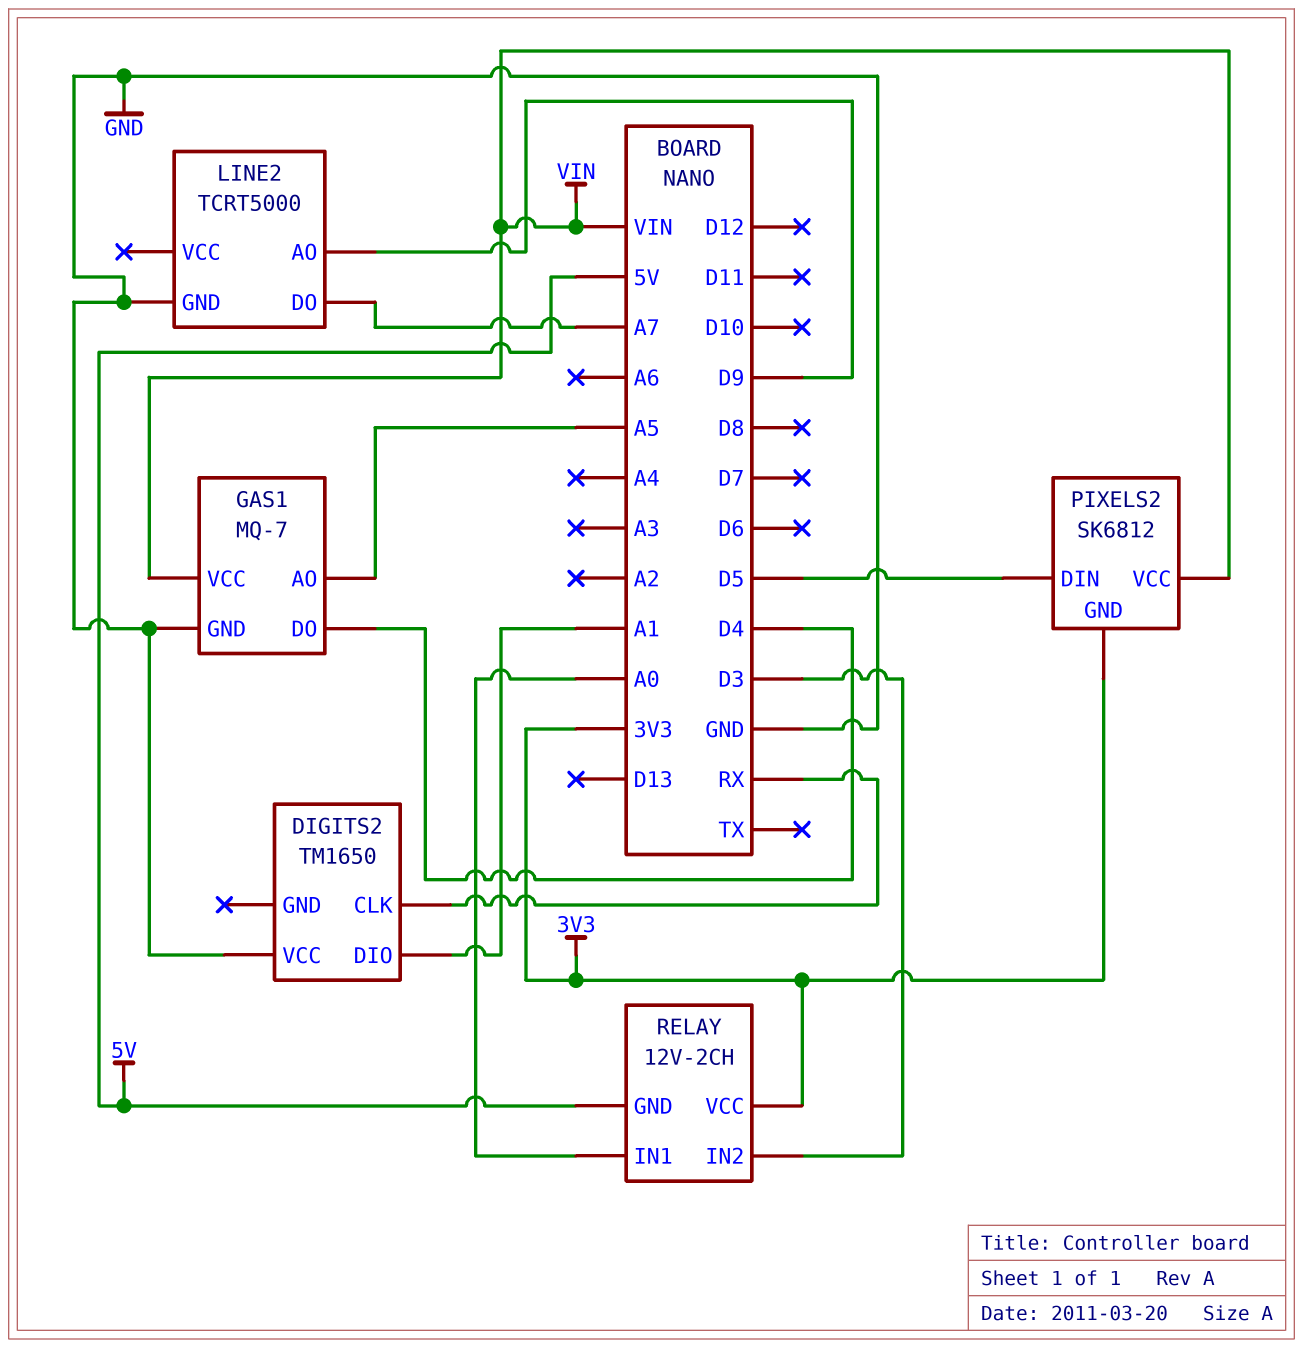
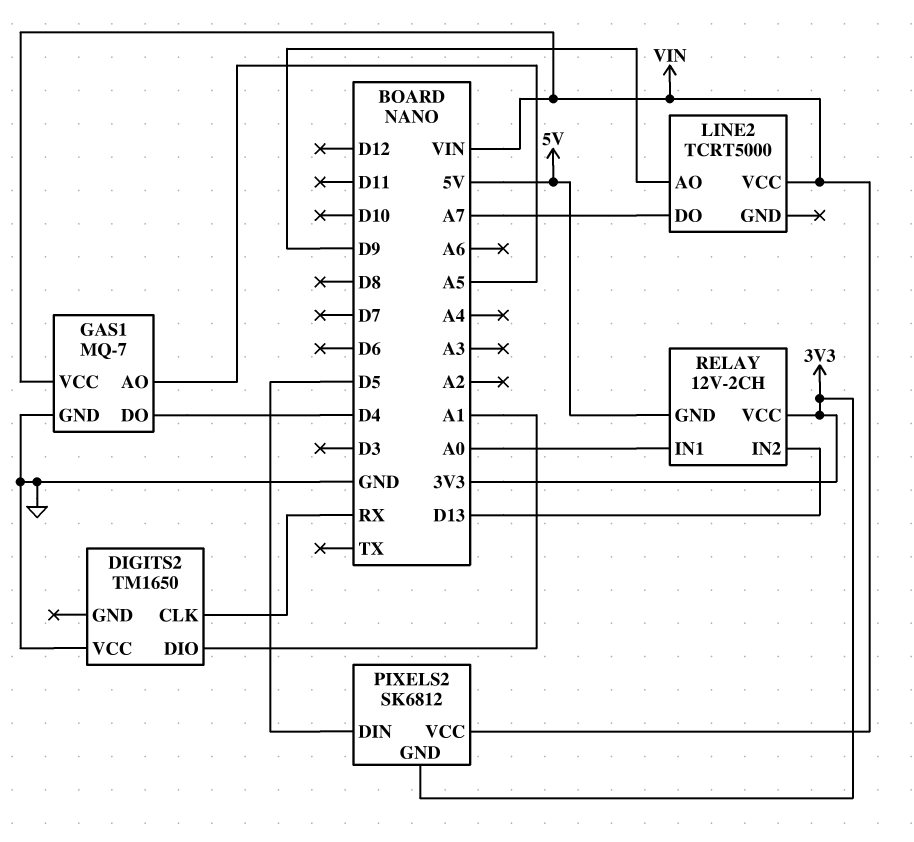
LINE2 pin GND: GND -> none
LINE2 pin VCC: none -> VIN
RELAY pin IN2: D3 -> D13

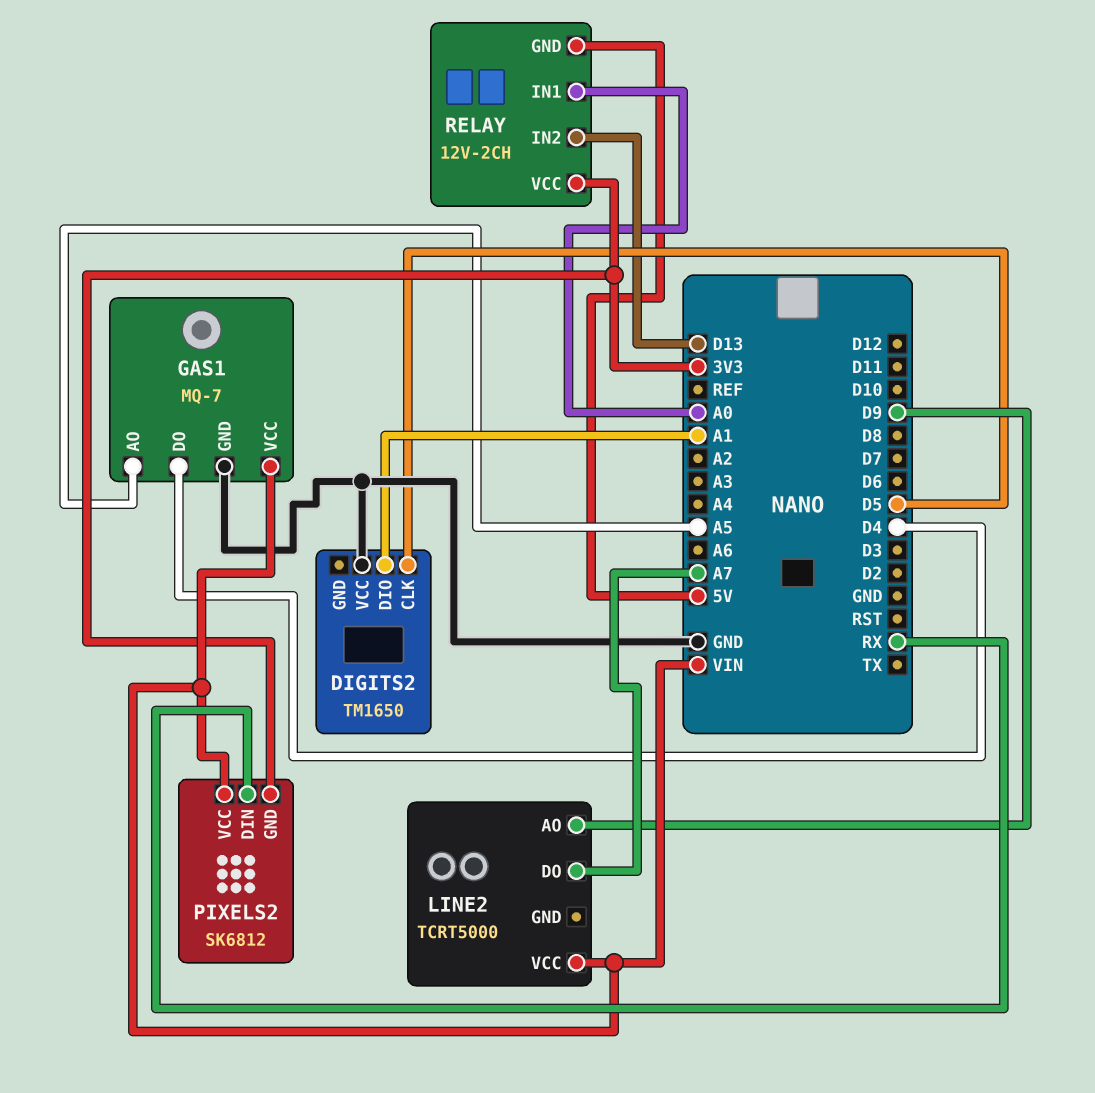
DIGITS2 pin CLK: RX -> D5
PIXELS2 pin DIN: D5 -> RX

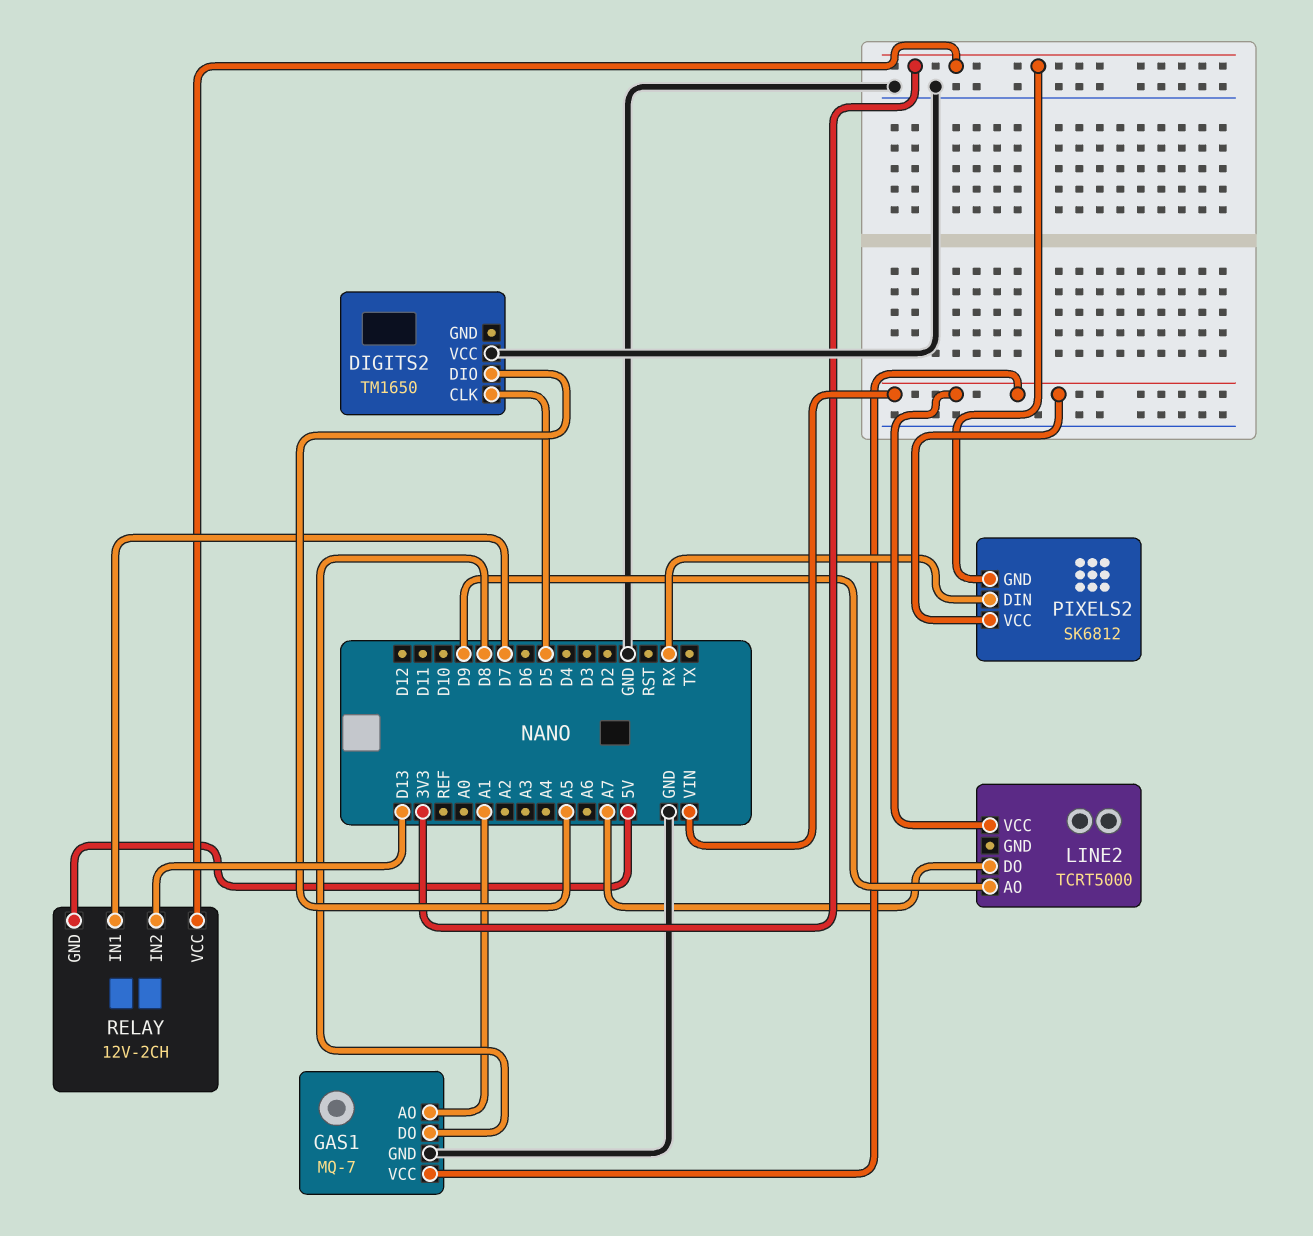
DIGITS2 pin DIO: A1 -> A5
GAS1 pin AO: A5 -> A1
GAS1 pin DO: D4 -> D8
RELAY pin IN1: A0 -> D7

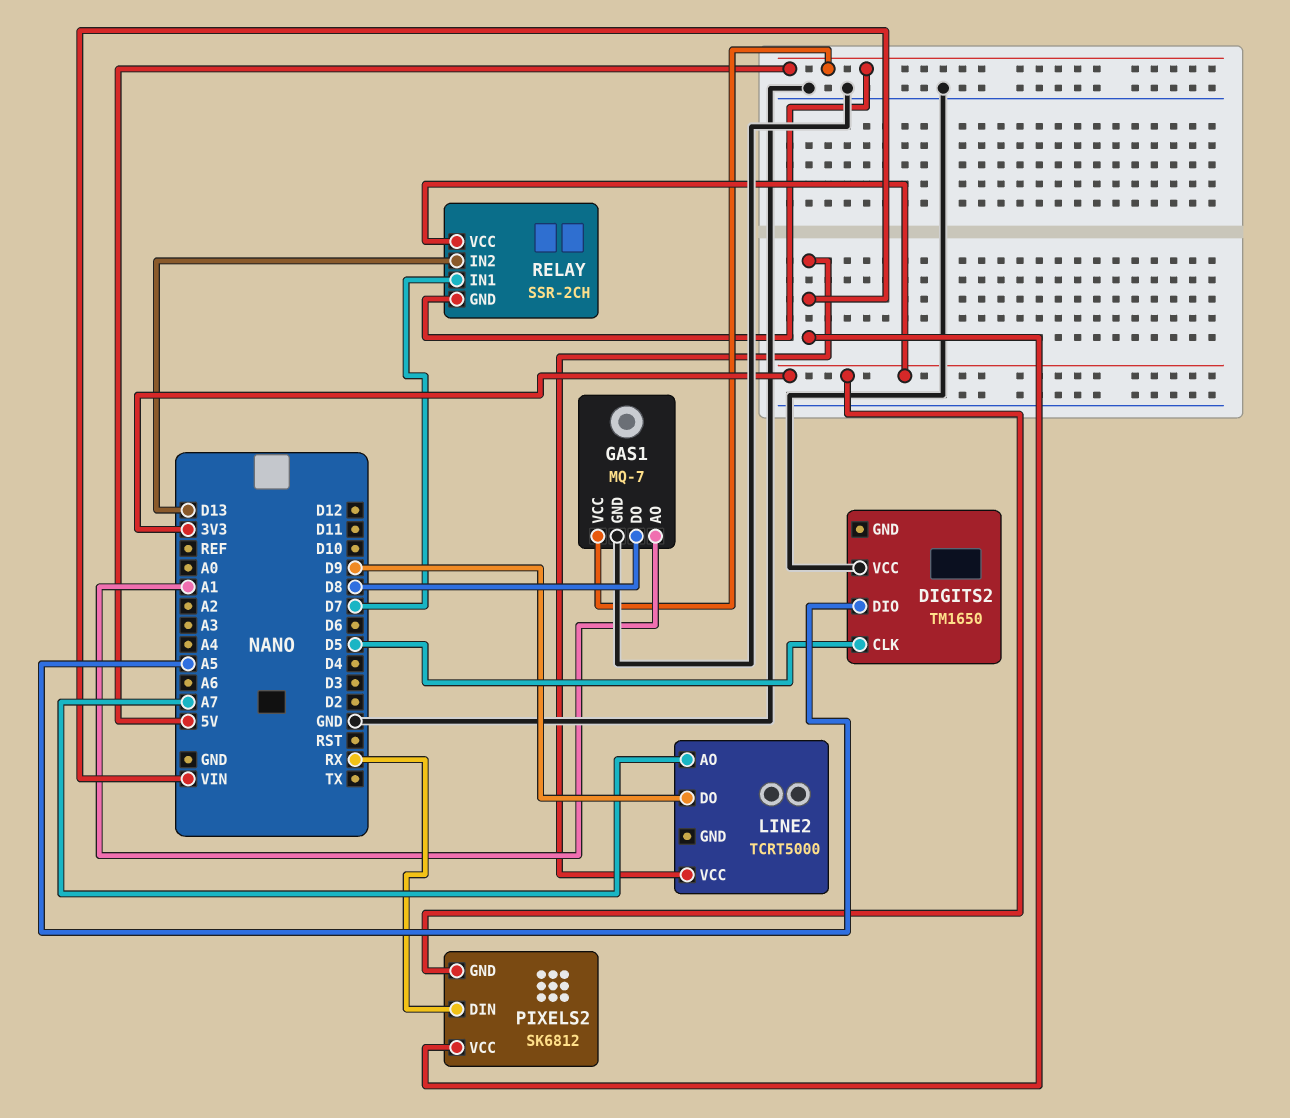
GAS1 pin VCC: VIN -> 5V
LINE2 pin AO: D9 -> A7
LINE2 pin DO: A7 -> D9
RELAY: 12V-2CH -> SSR-2CH

